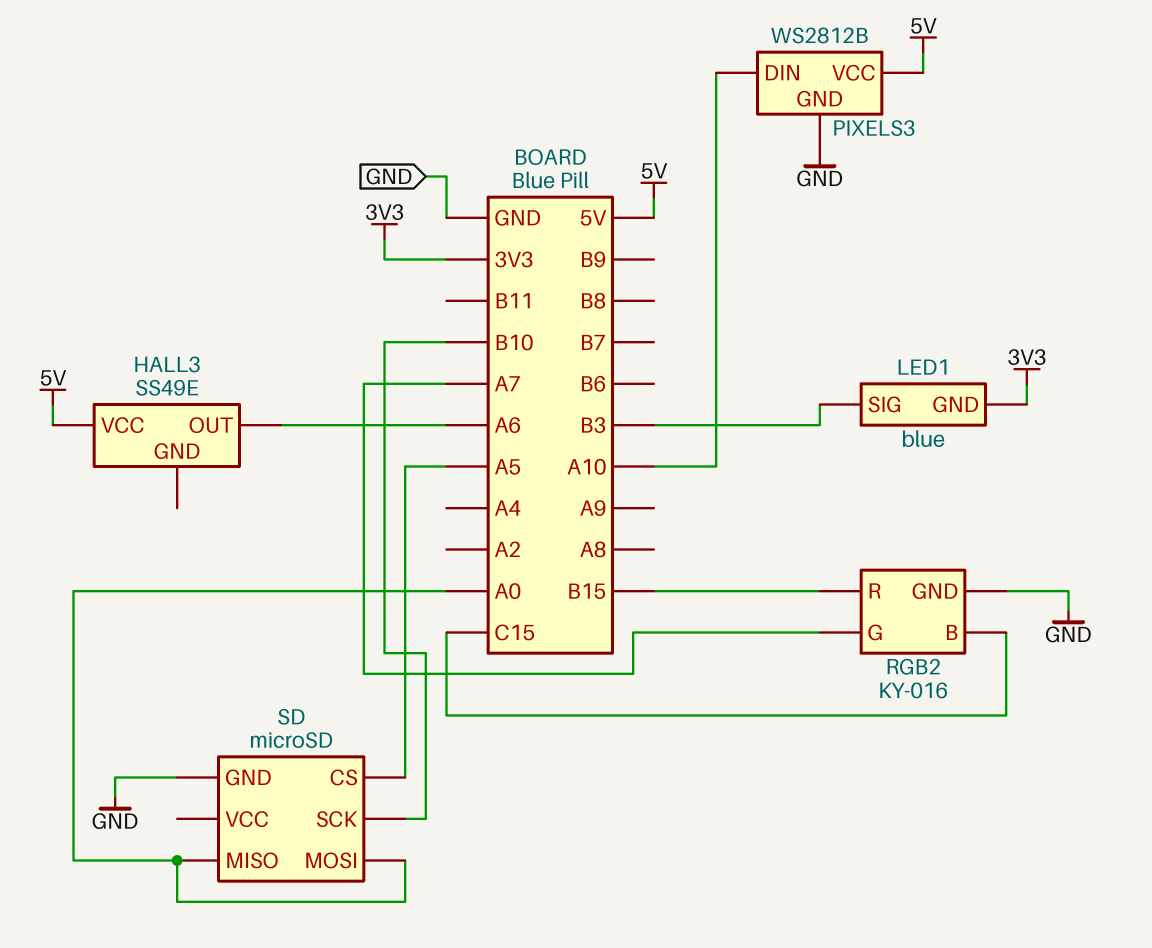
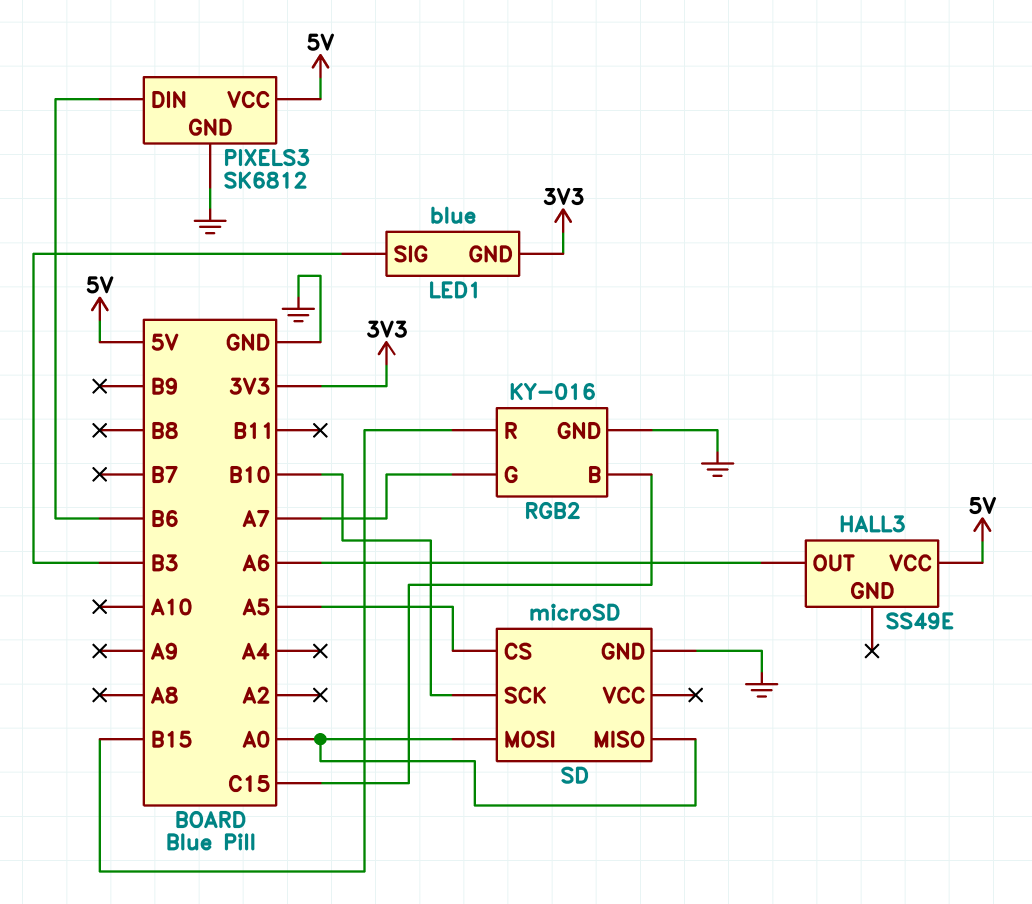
PIXELS3: WS2812B -> SK6812
PIXELS3 pin DIN: A10 -> B6

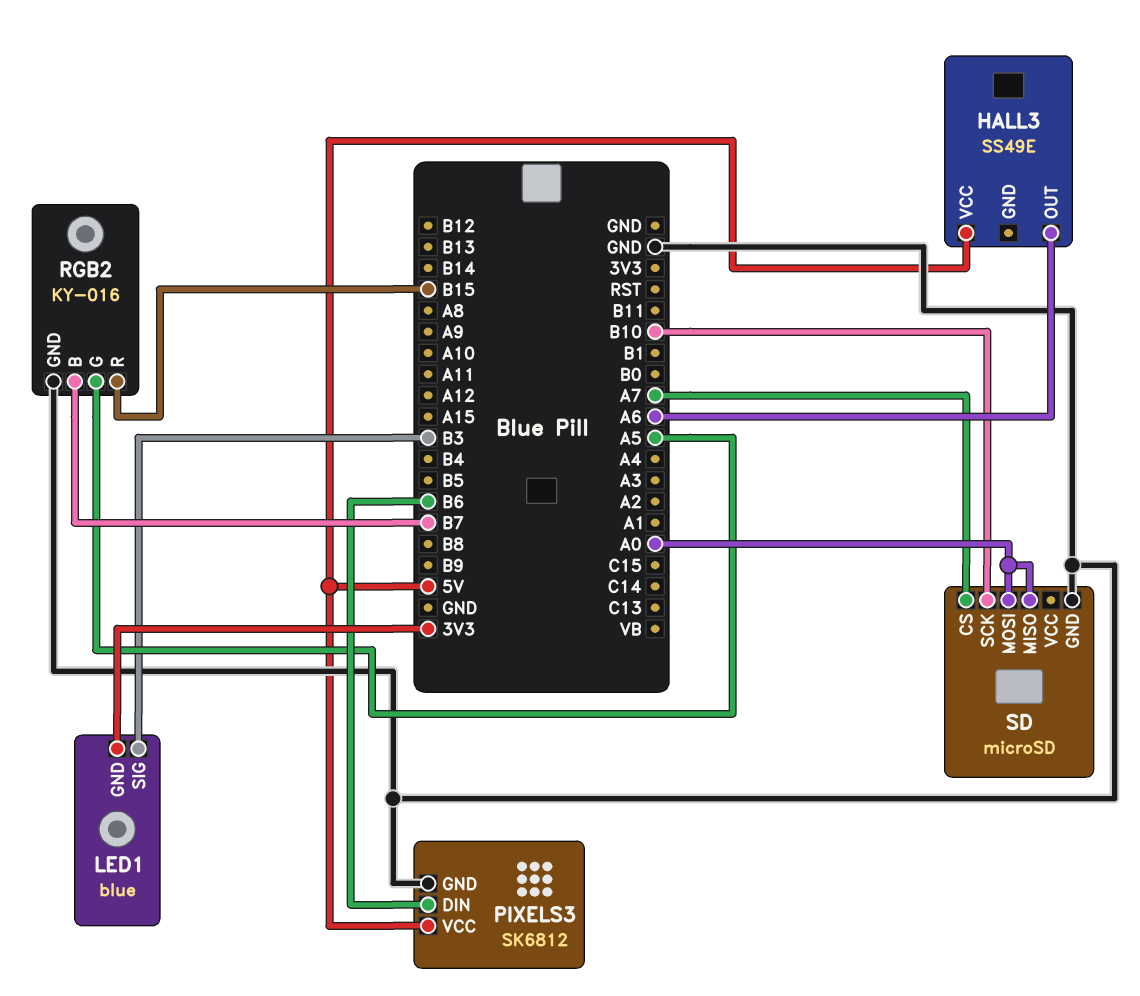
RGB2 pin B: C15 -> B7
RGB2 pin G: A7 -> A5
SD pin CS: A5 -> A7

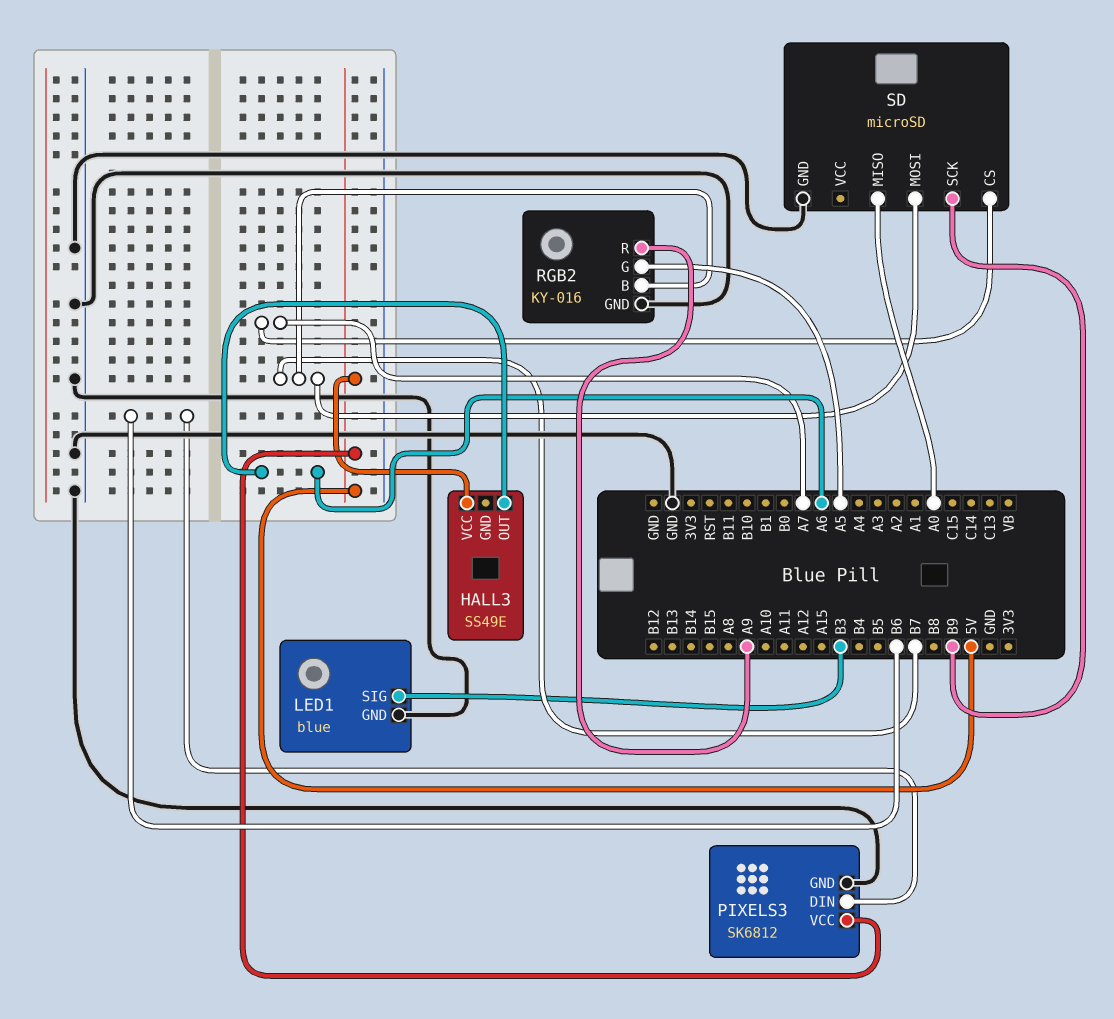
LED1 pin GND: 3V3 -> GND
RGB2 pin R: B15 -> A9
SD pin MOSI: A0 -> B7
SD pin SCK: B10 -> B9

